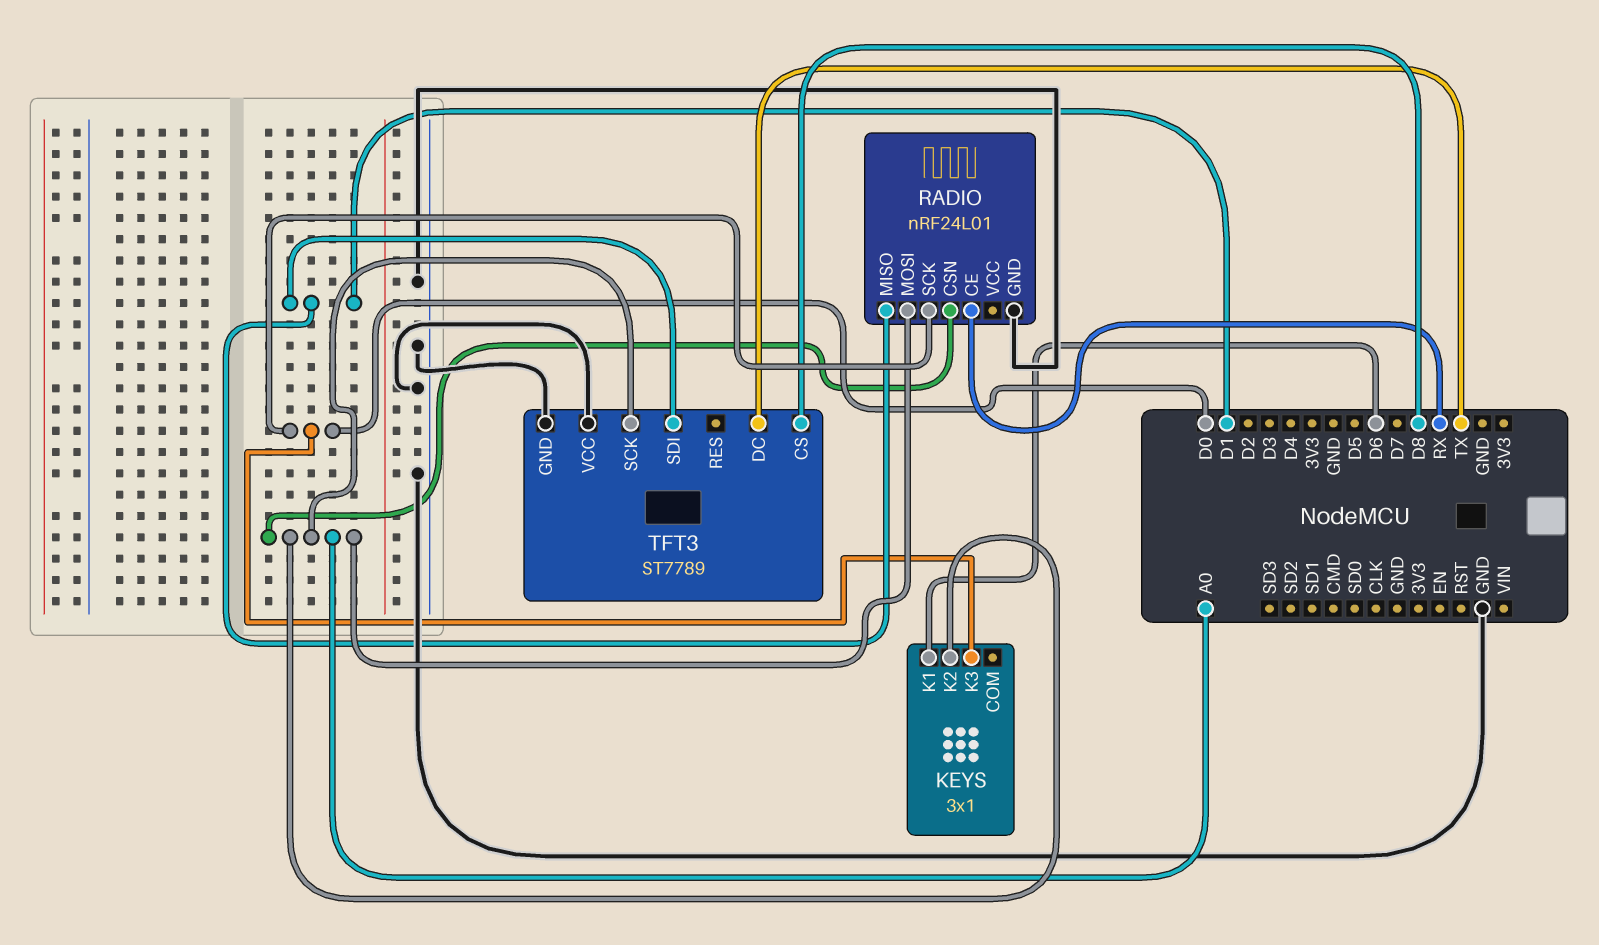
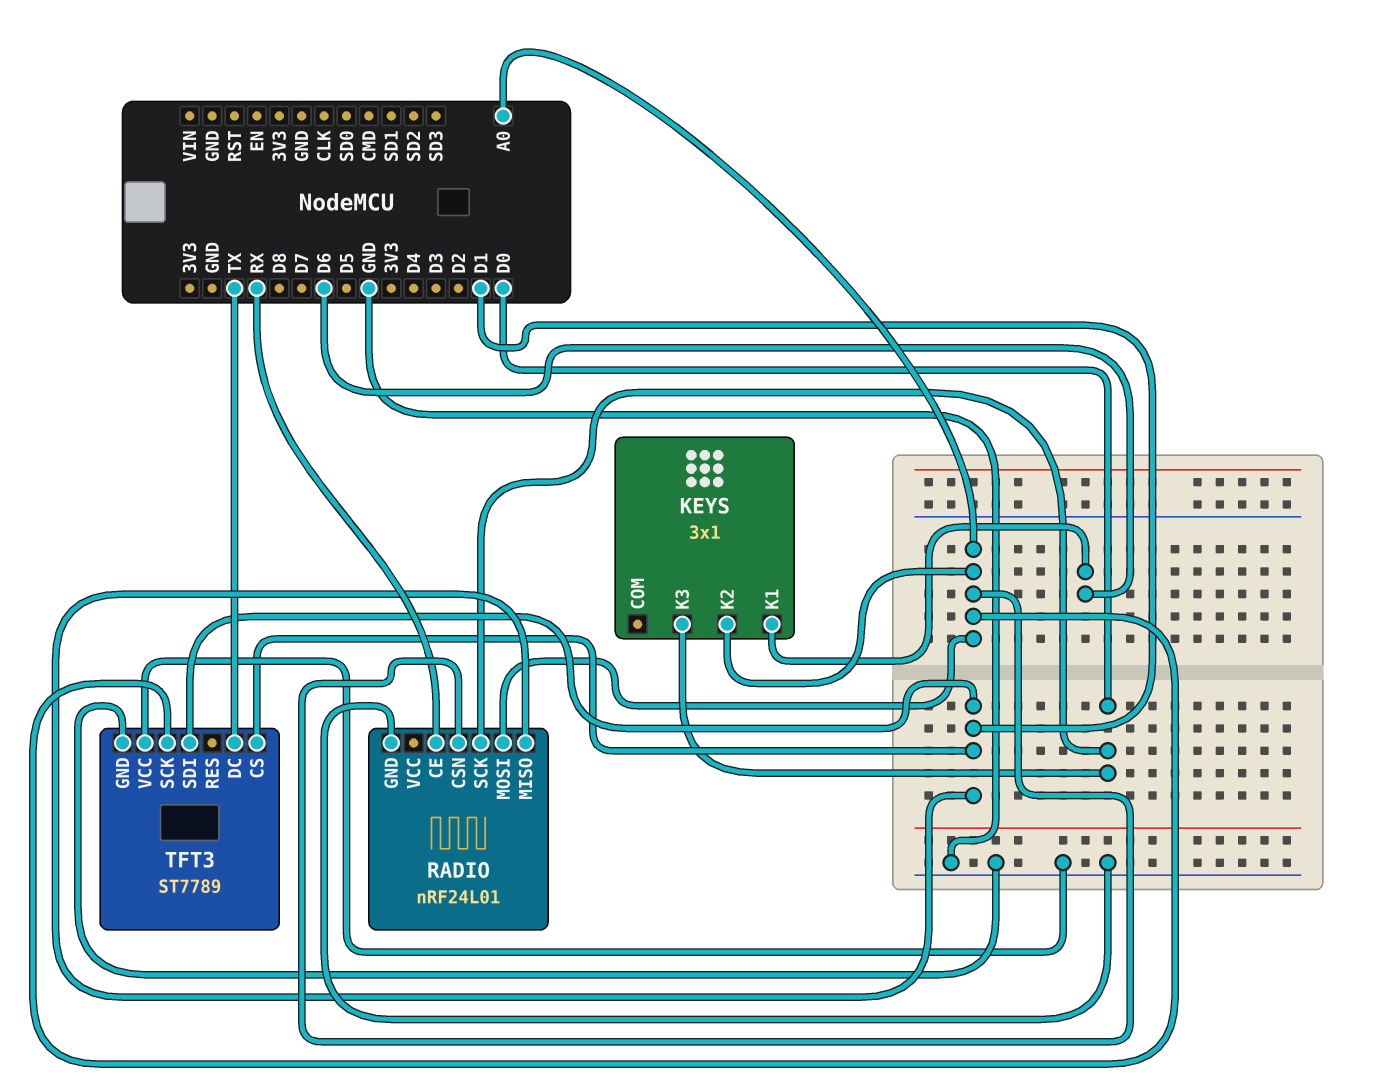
TFT3 pin CS: D8 -> D1

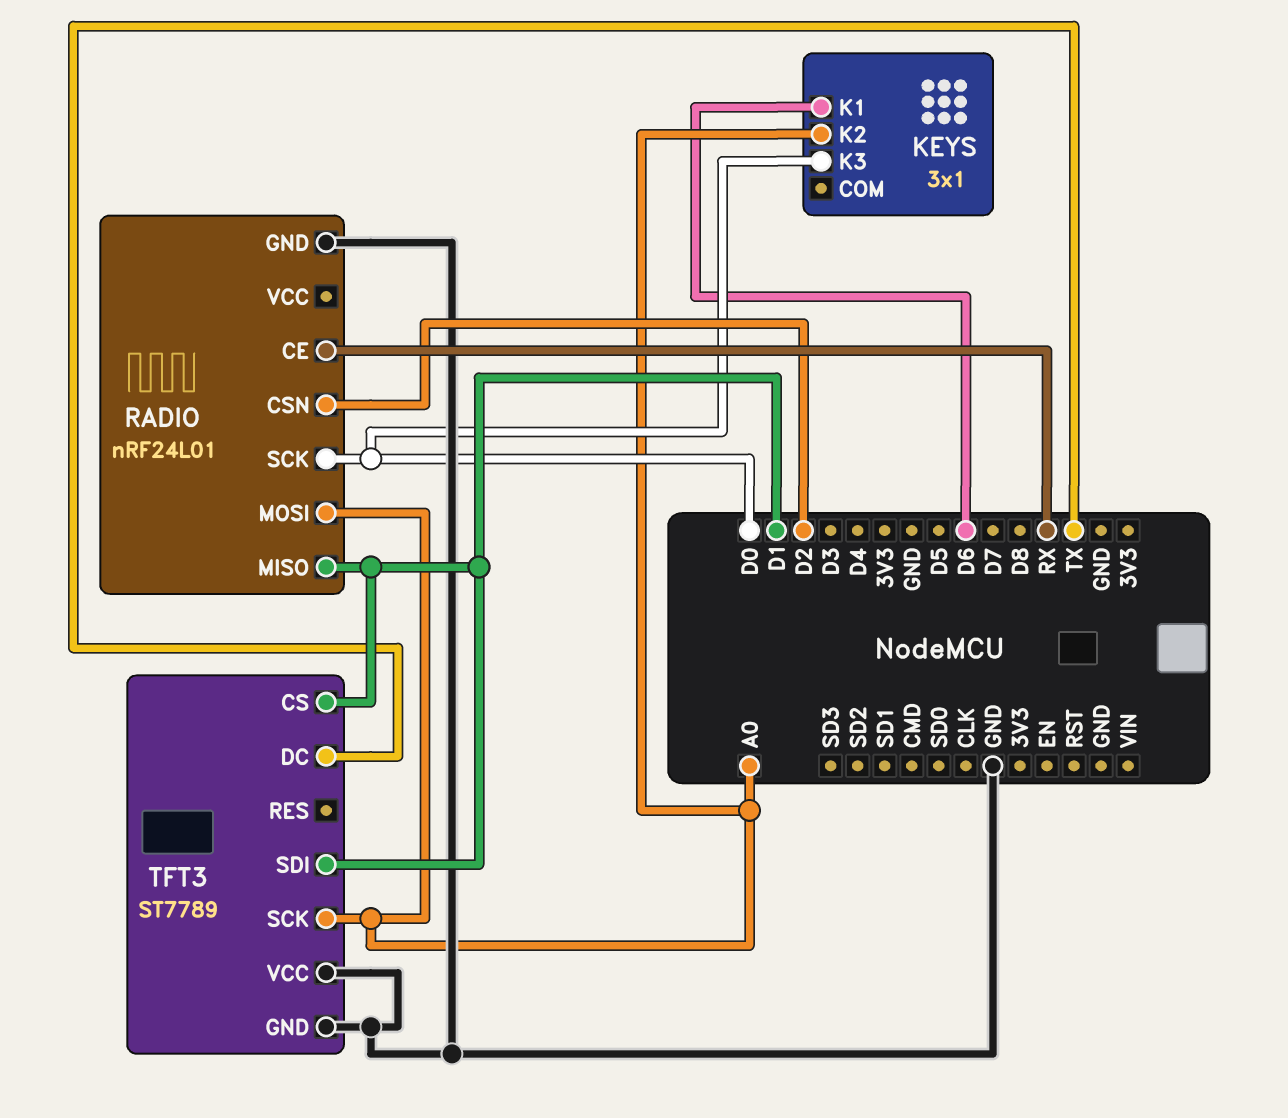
RADIO pin CSN: A0 -> D2

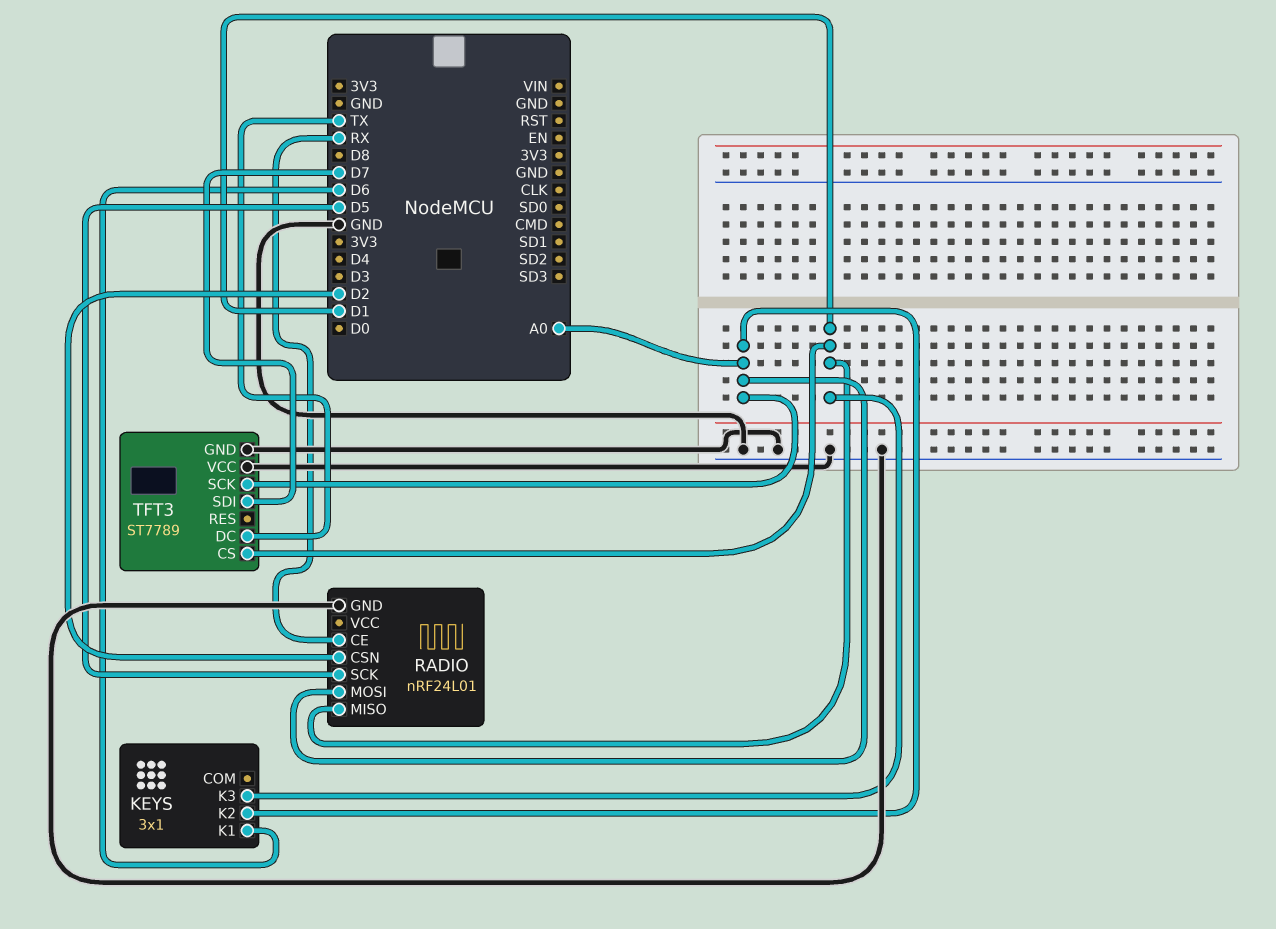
KEYS pin K3: D0 -> D1
RADIO pin SCK: D0 -> D5
TFT3 pin SDI: D1 -> D7

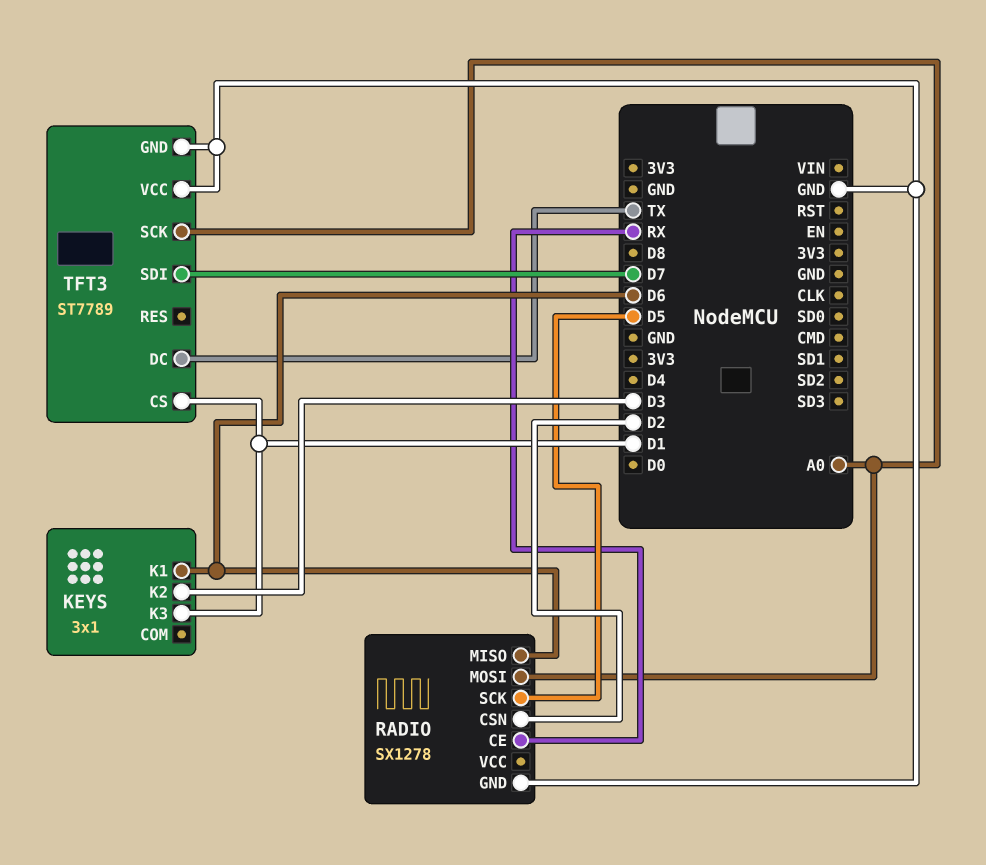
KEYS pin K2: A0 -> D3
RADIO: nRF24L01 -> SX1278
RADIO pin MISO: D1 -> D6

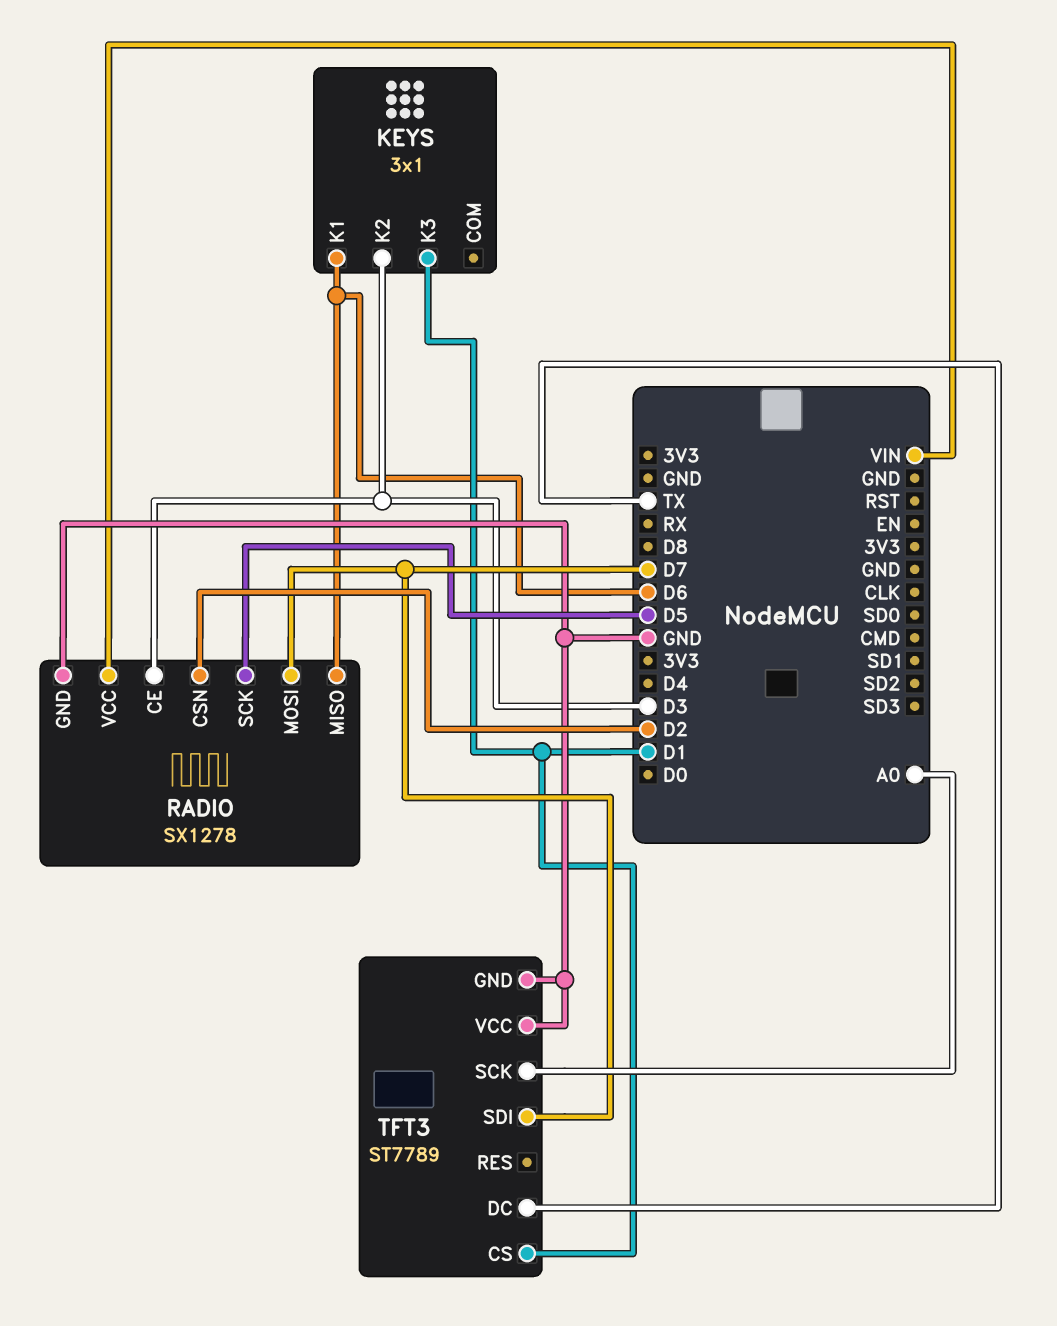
RADIO pin CE: RX -> D3
RADIO pin MOSI: A0 -> D7
RADIO pin VCC: none -> VIN

